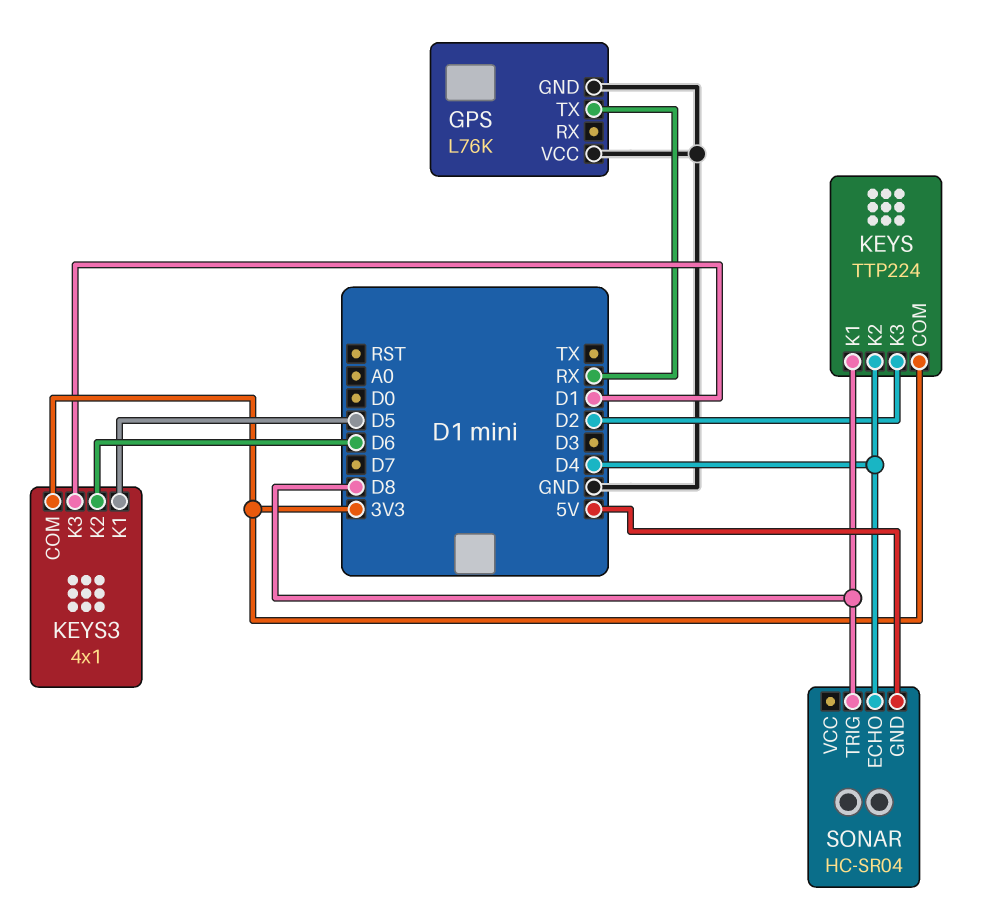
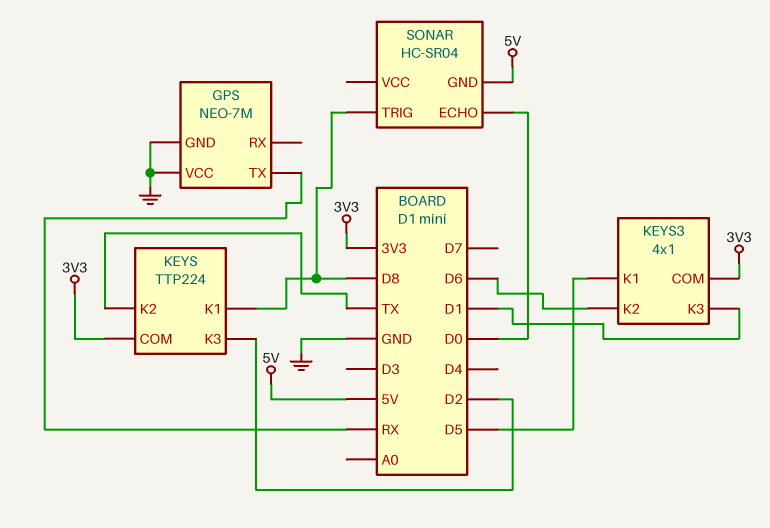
GPS: L76K -> NEO-7M
KEYS pin K2: D4 -> TX
SONAR pin ECHO: D4 -> D0

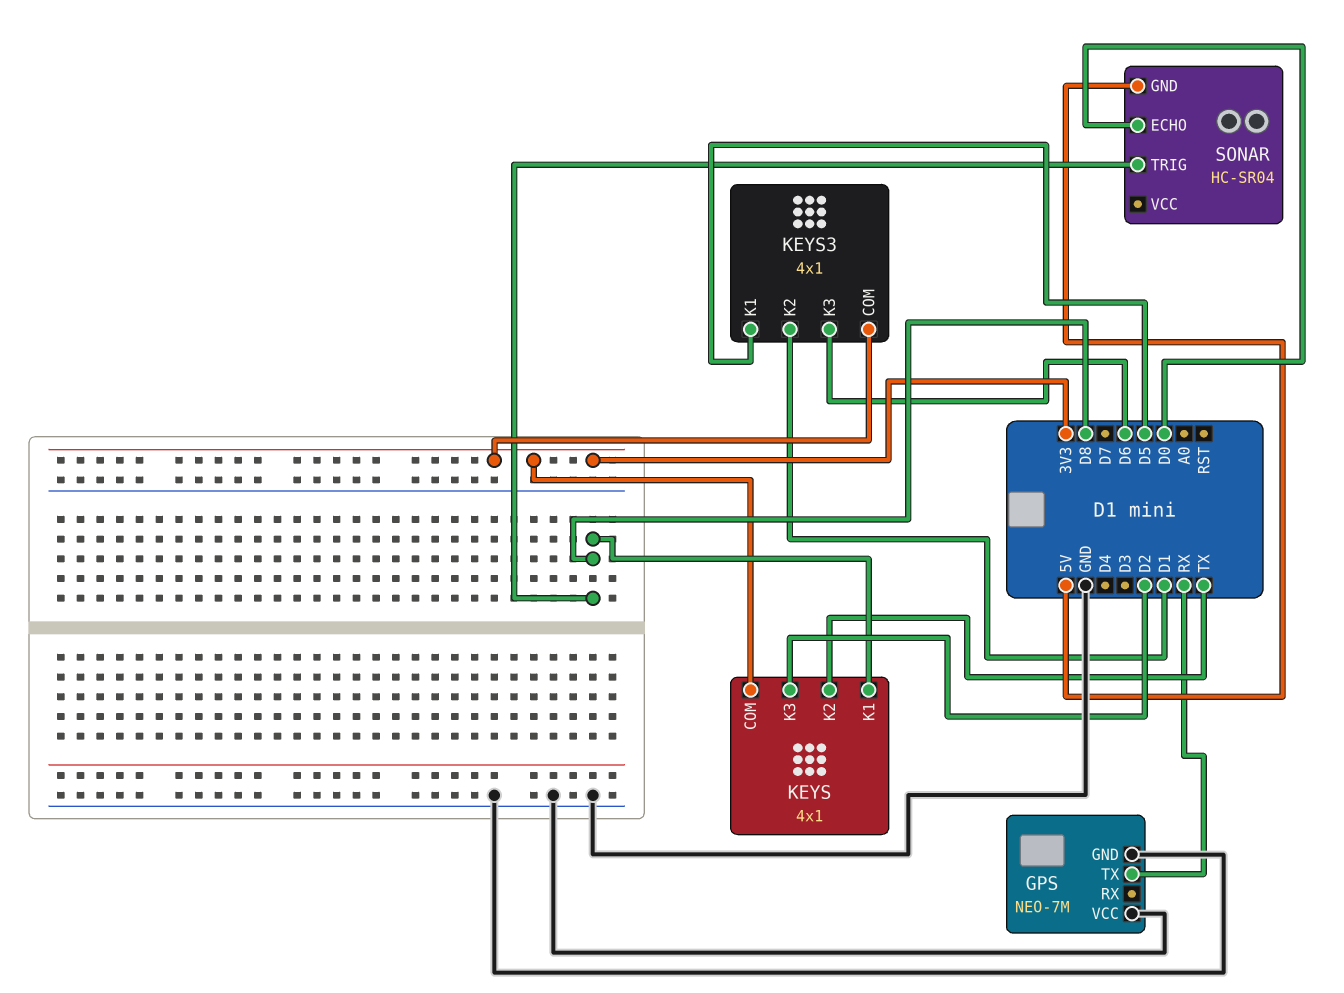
KEYS: TTP224 -> 4x1
KEYS3 pin K2: D6 -> D1
KEYS3 pin K3: D1 -> D6

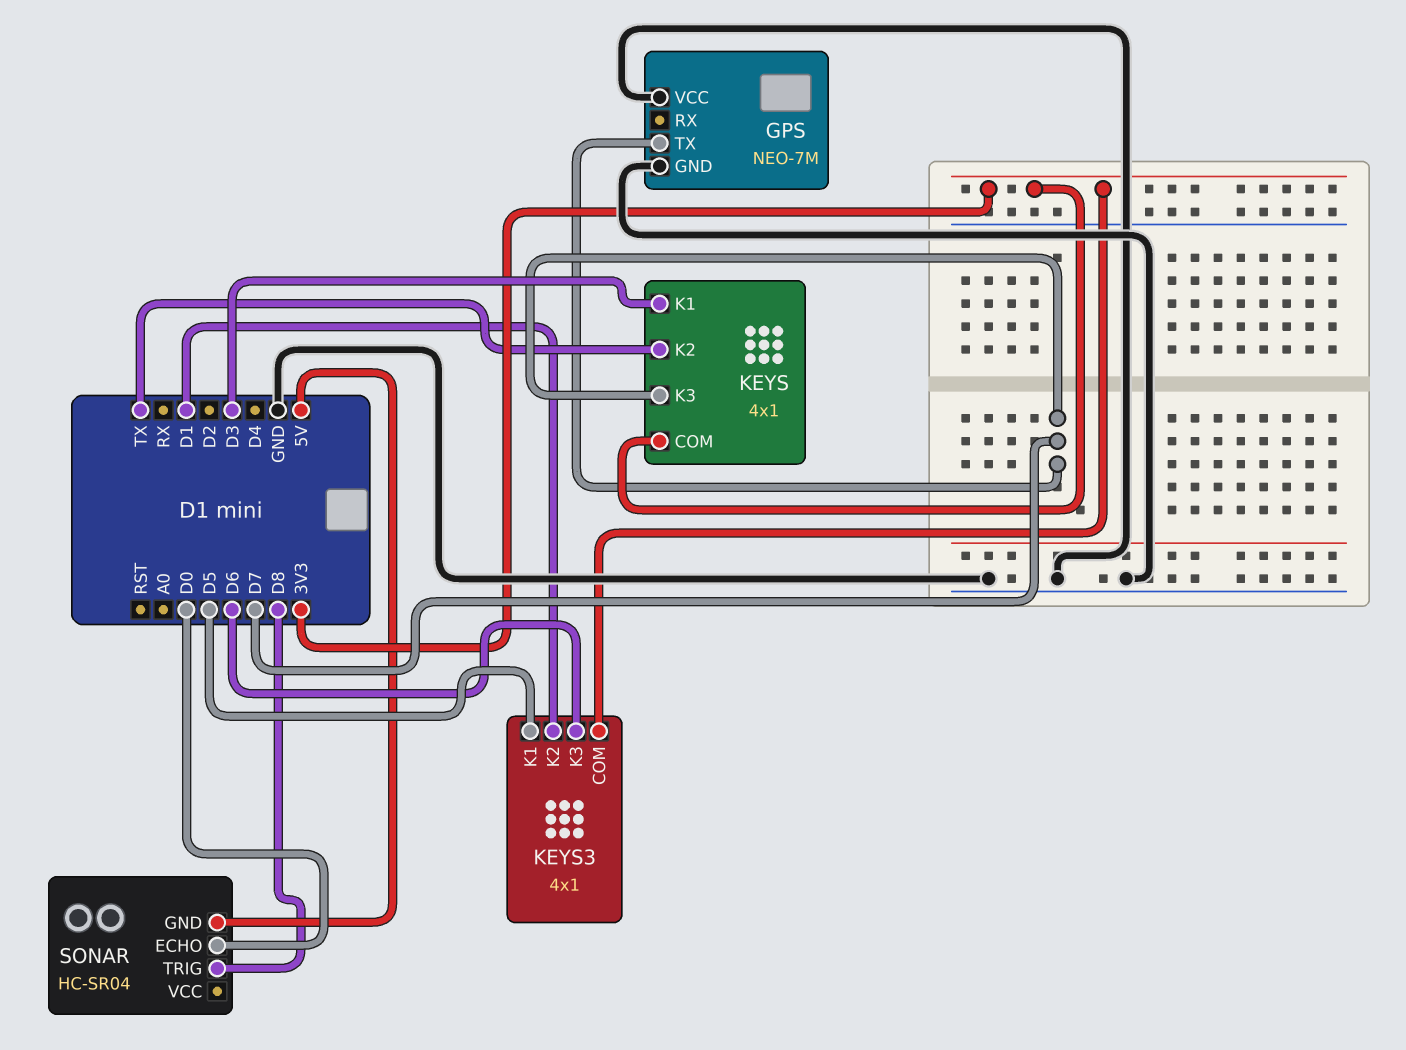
GPS pin TX: RX -> D7
KEYS pin K1: D8 -> D3
KEYS pin K3: D2 -> D7

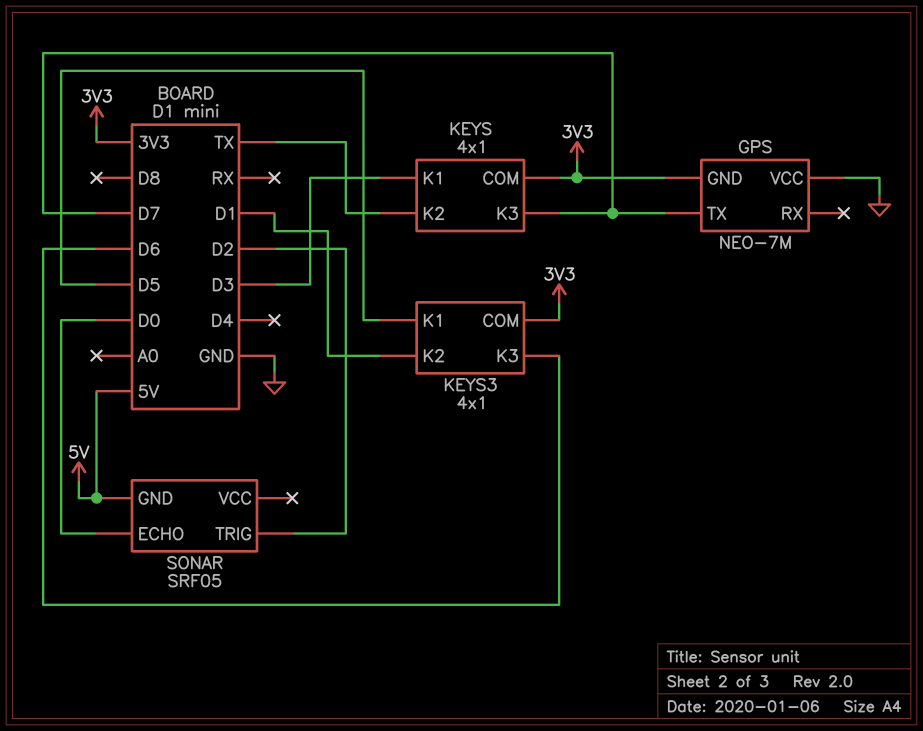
GPS pin GND: GND -> 3V3
SONAR: HC-SR04 -> SRF05
SONAR pin TRIG: D8 -> D2

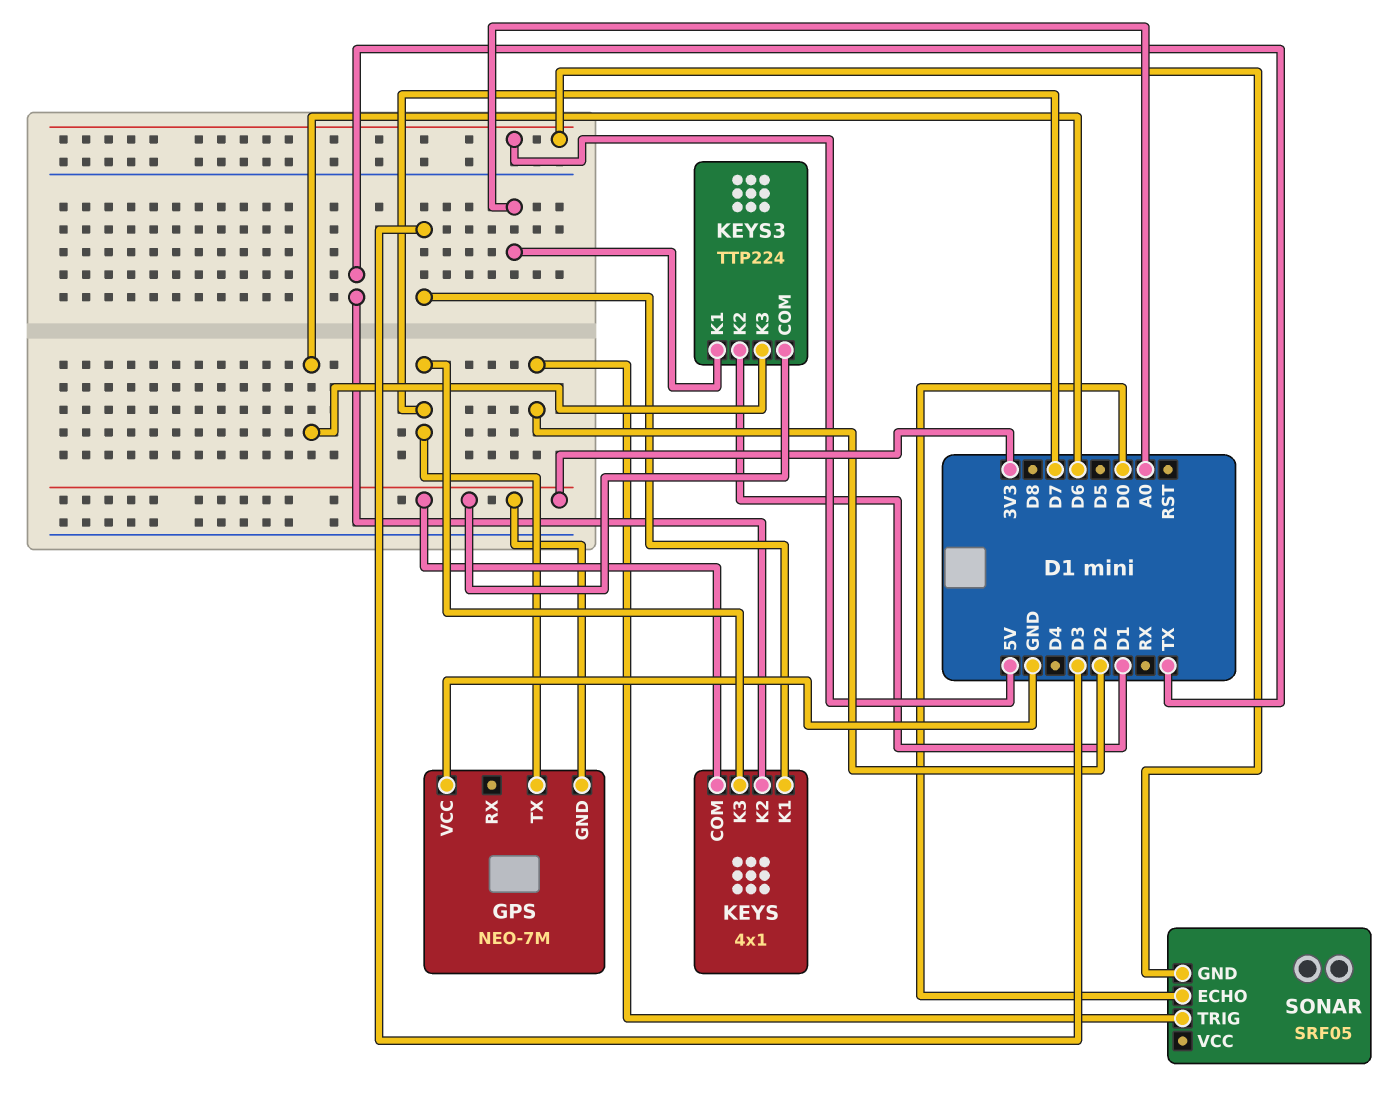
KEYS3: 4x1 -> TTP224
KEYS3 pin K1: D5 -> A0

